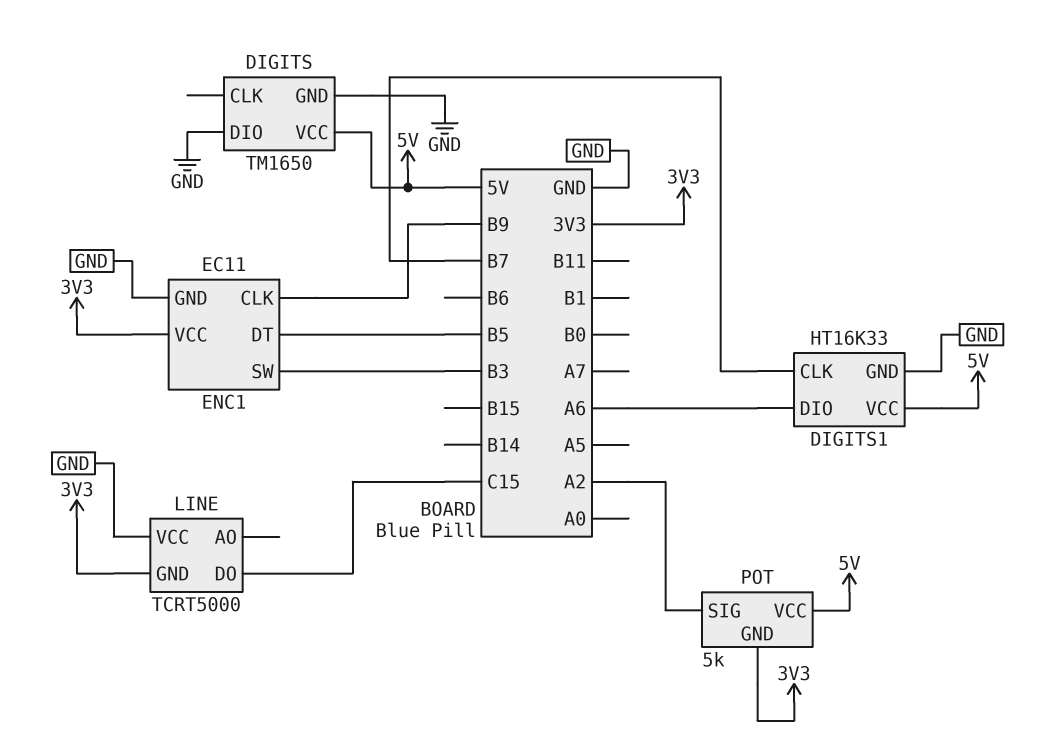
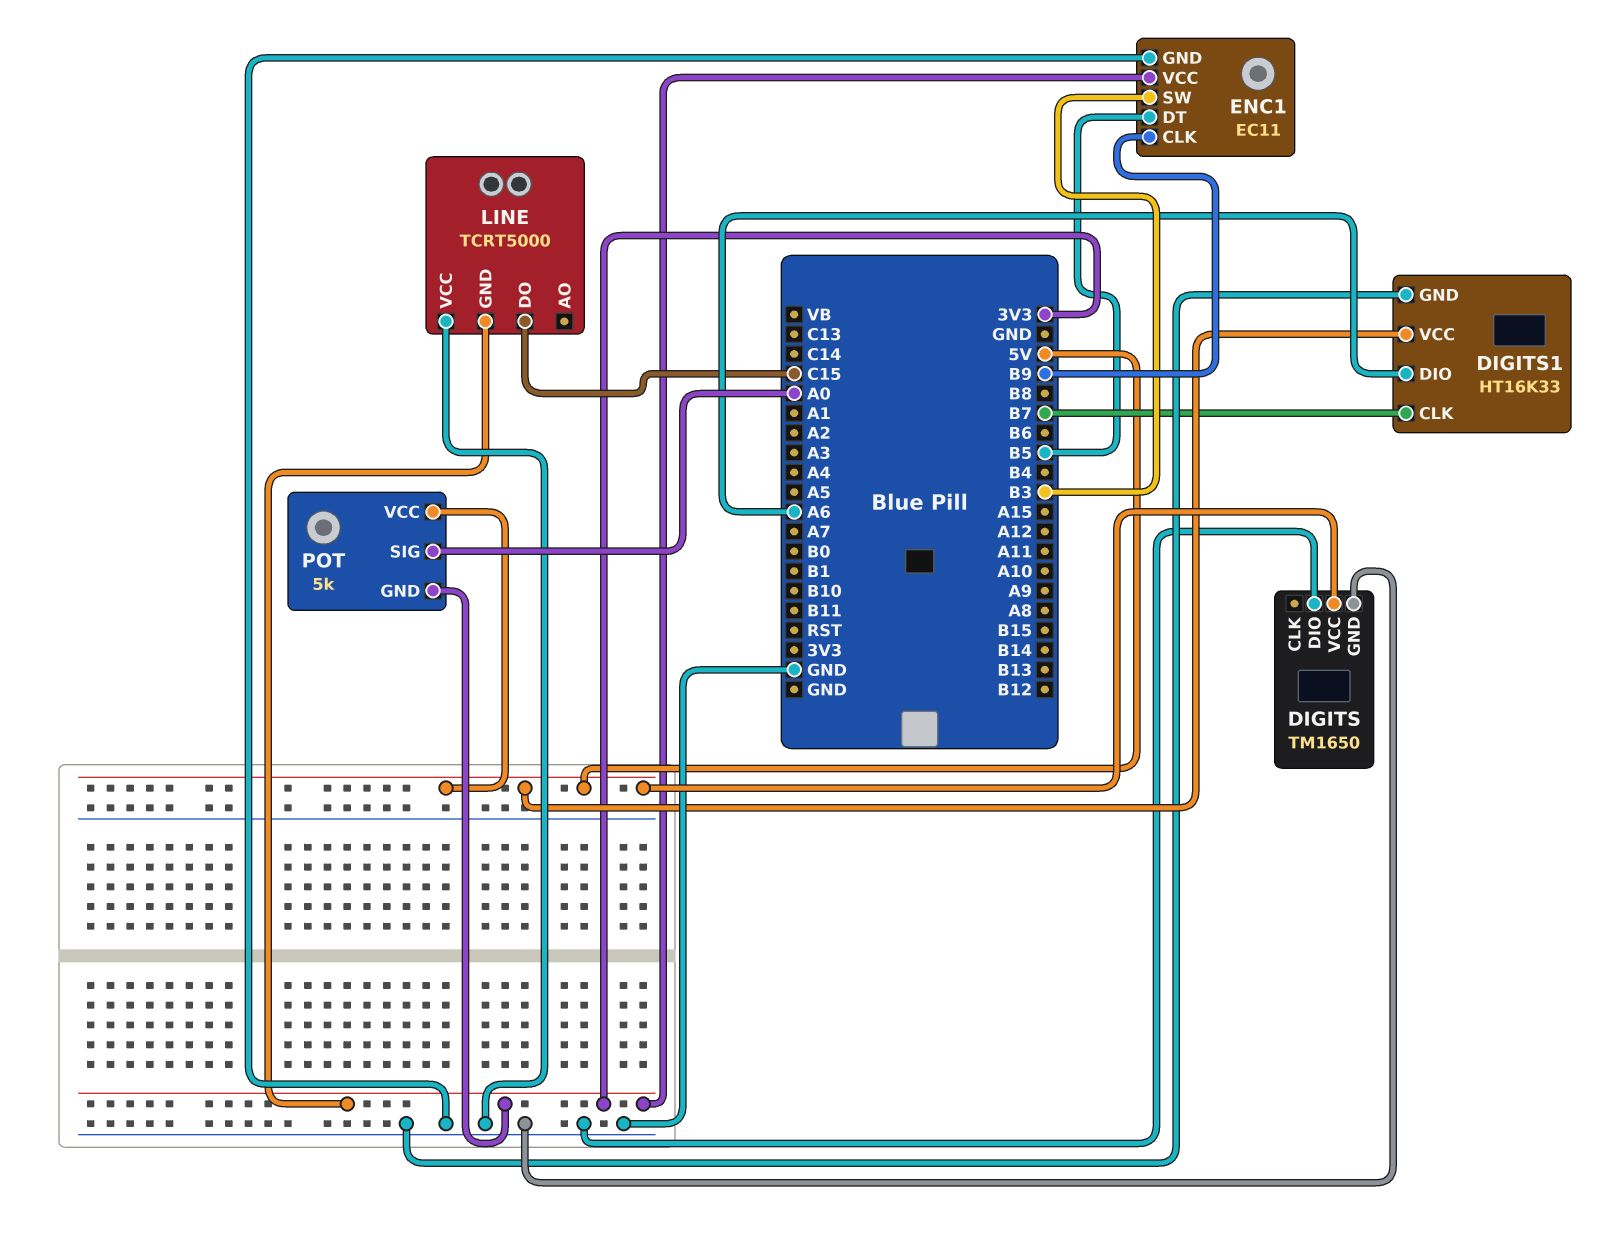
POT pin SIG: A2 -> A0

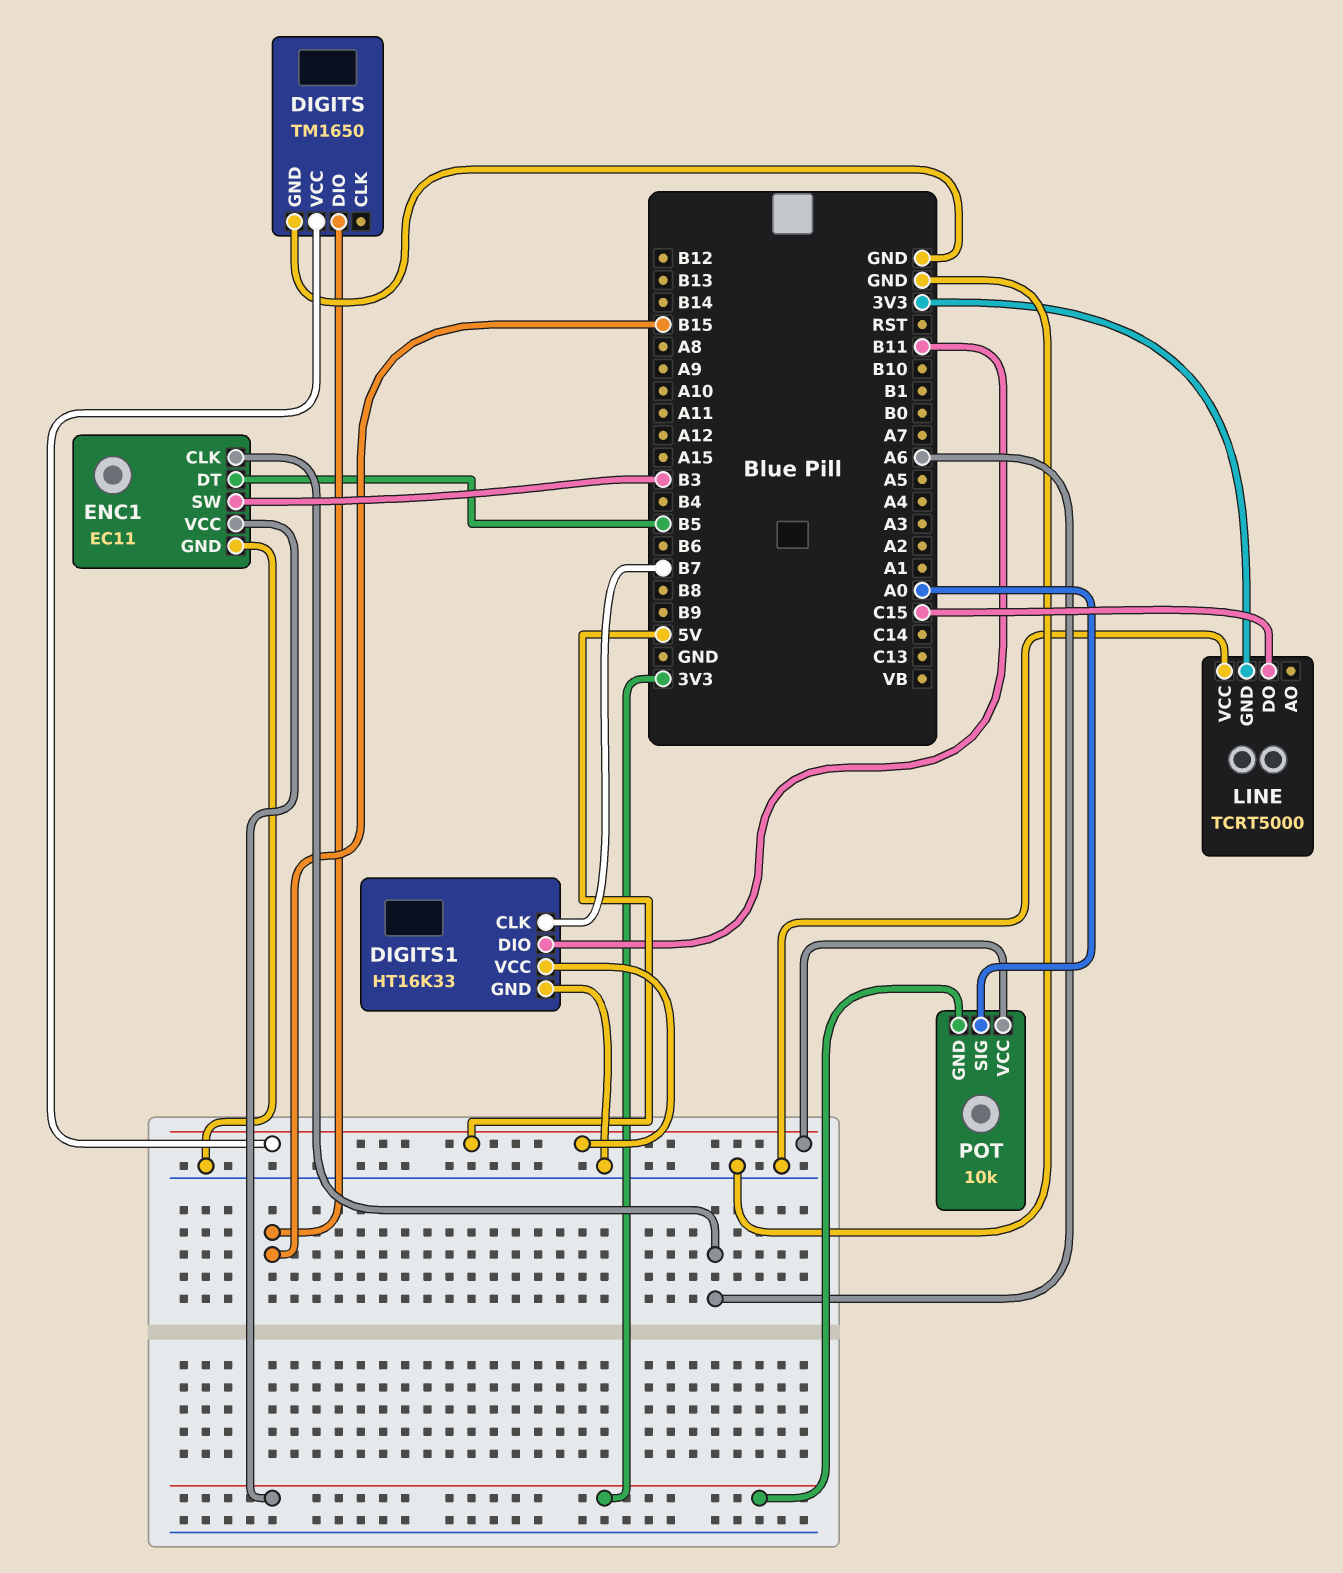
DIGITS pin DIO: GND -> B15
DIGITS1 pin DIO: A6 -> B11
ENC1 pin CLK: B9 -> A6
POT: 5k -> 10k

